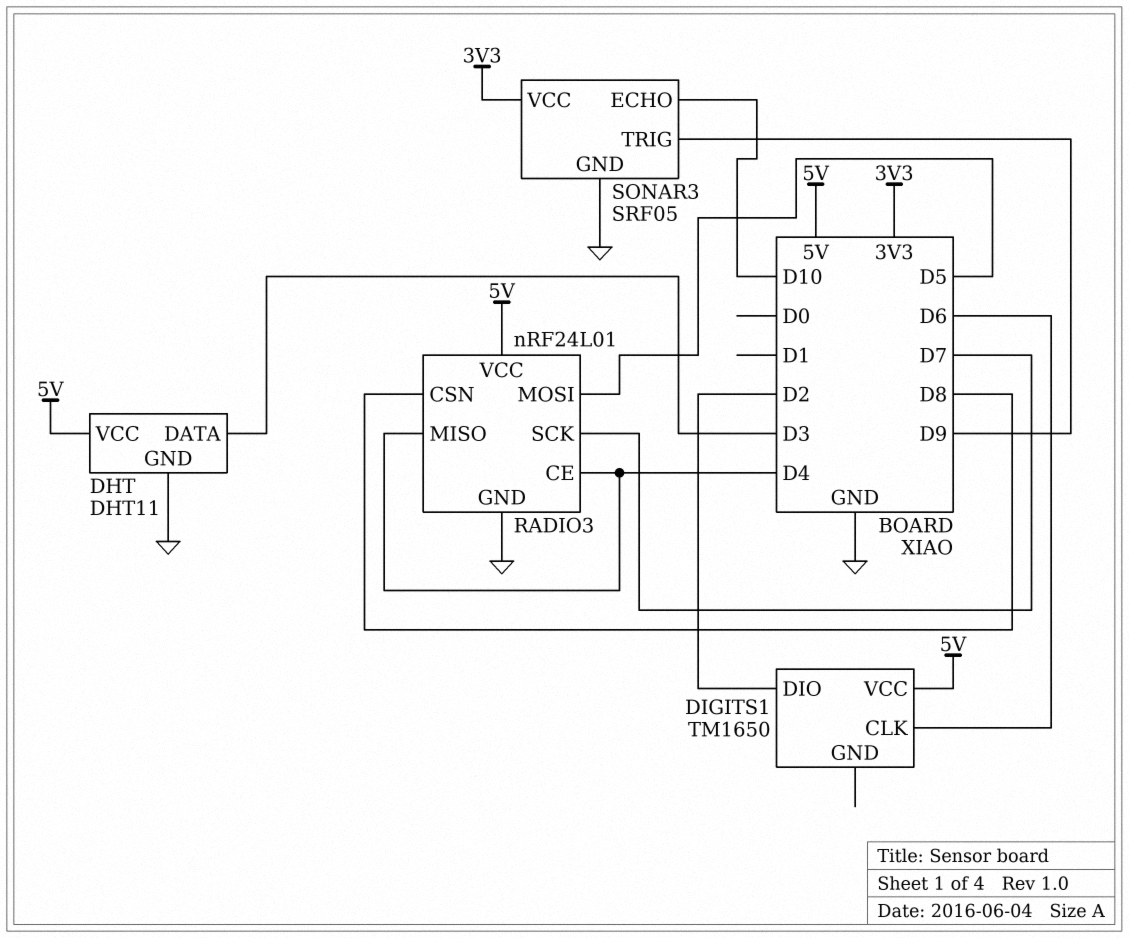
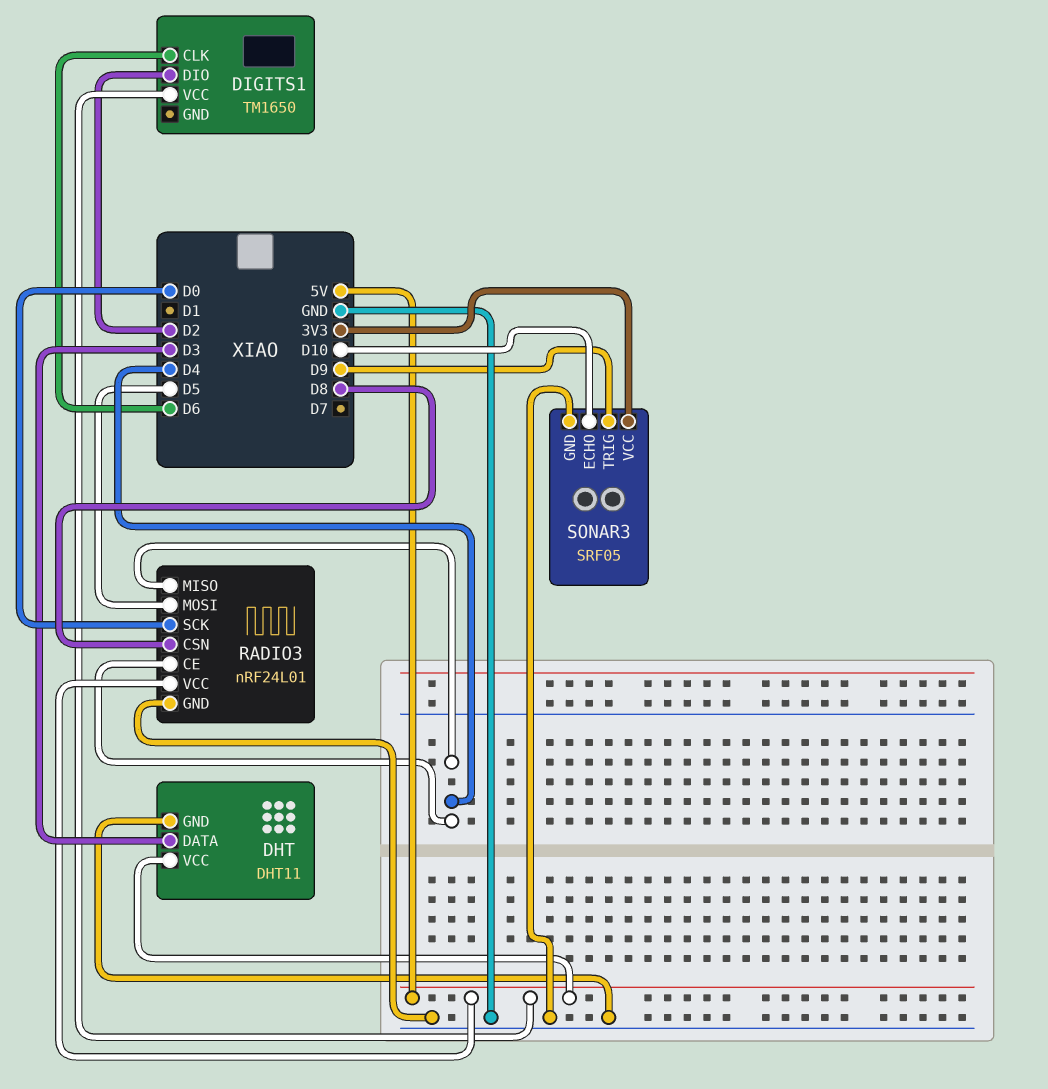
RADIO3 pin SCK: D7 -> D0

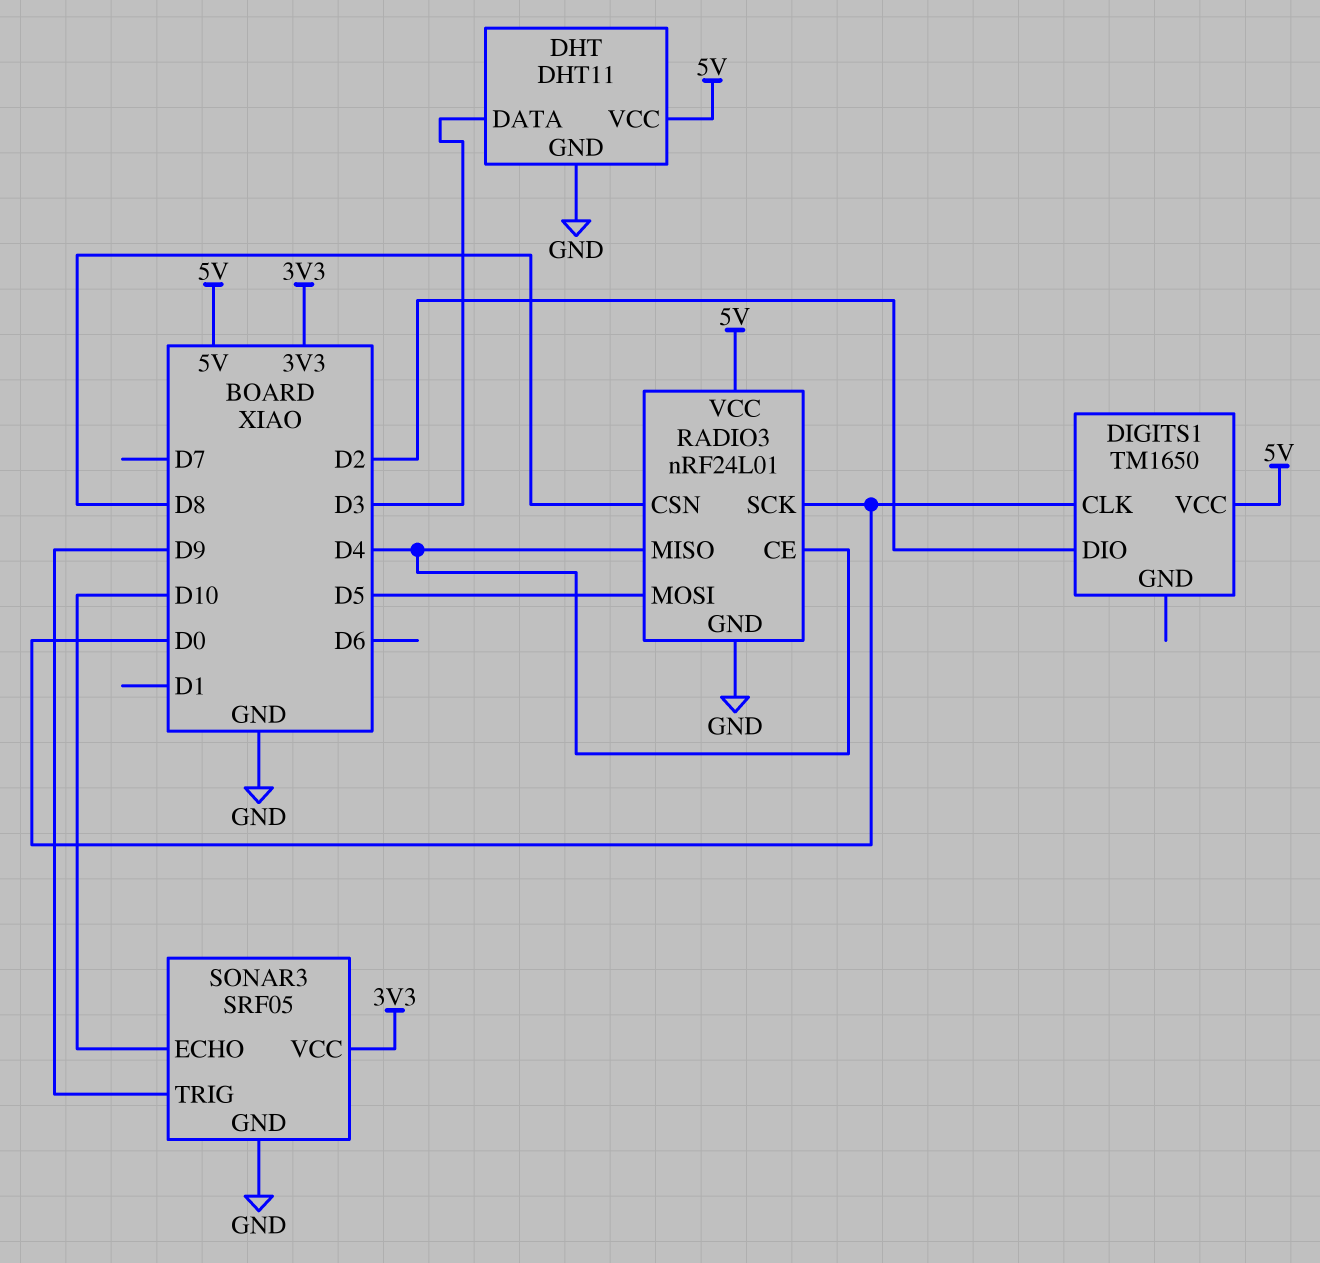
DIGITS1 pin CLK: D6 -> D0

